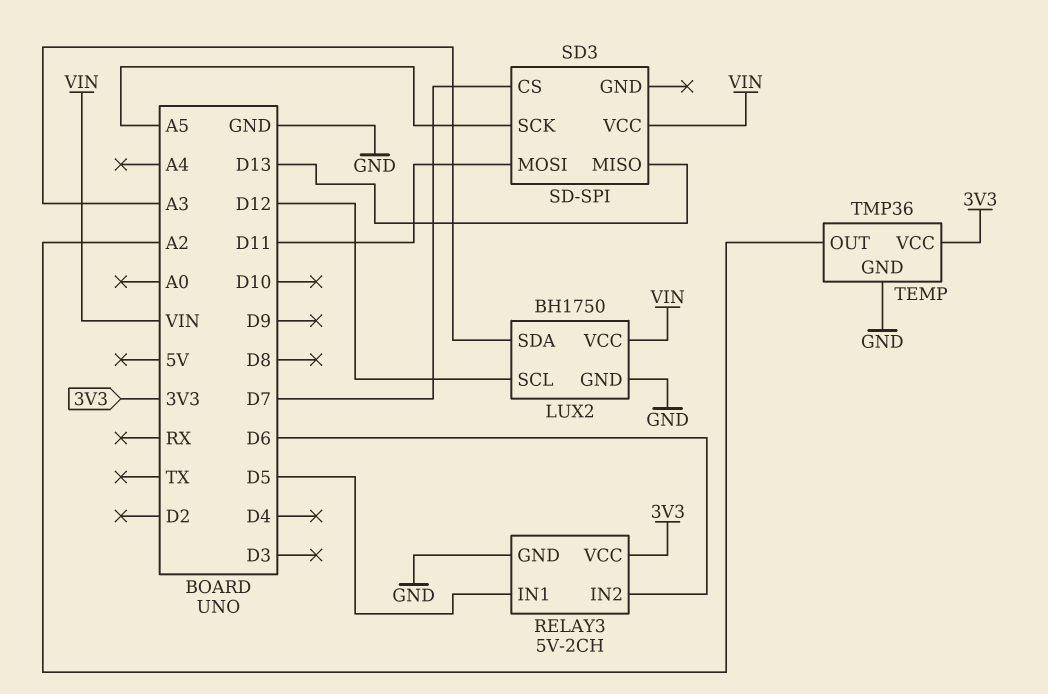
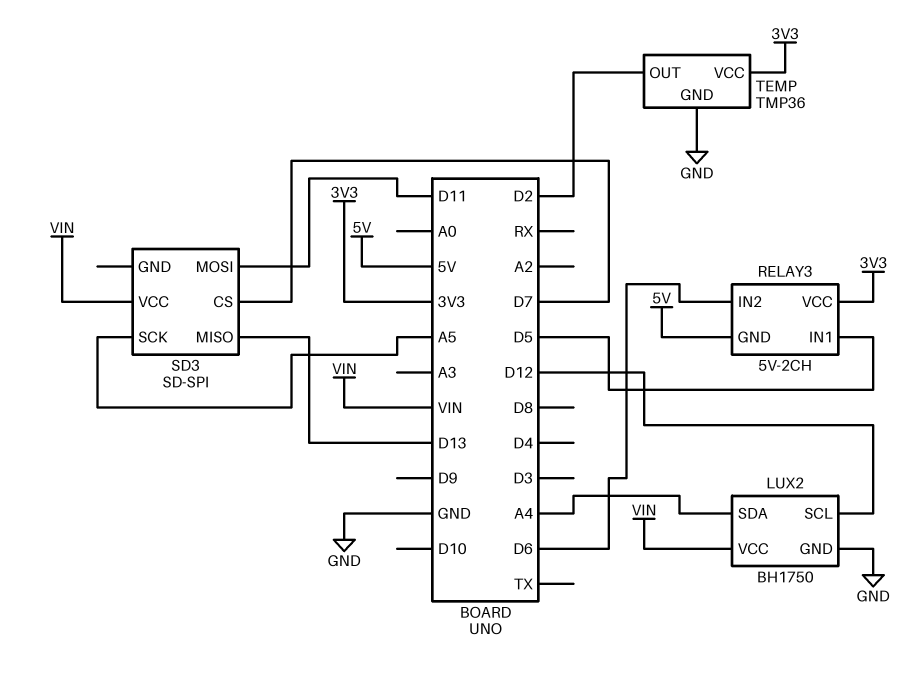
LUX2 pin SDA: A3 -> A4
RELAY3 pin GND: GND -> 5V
TEMP pin OUT: A2 -> D2

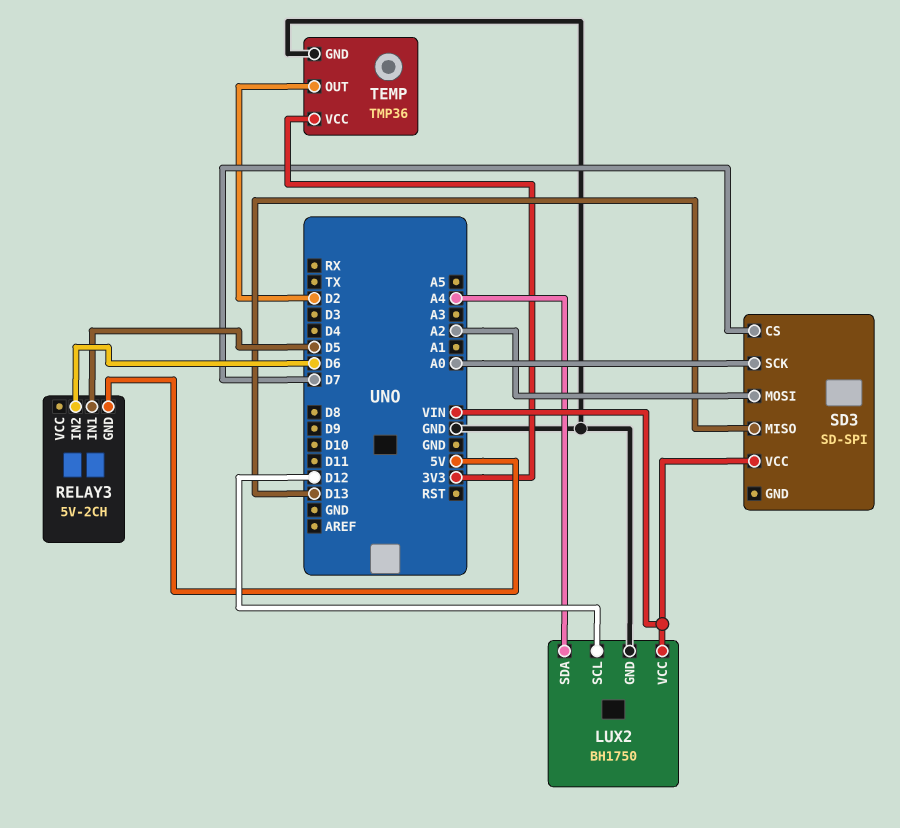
RELAY3 pin VCC: 3V3 -> none
SD3 pin MOSI: D11 -> A2
SD3 pin SCK: A5 -> A0

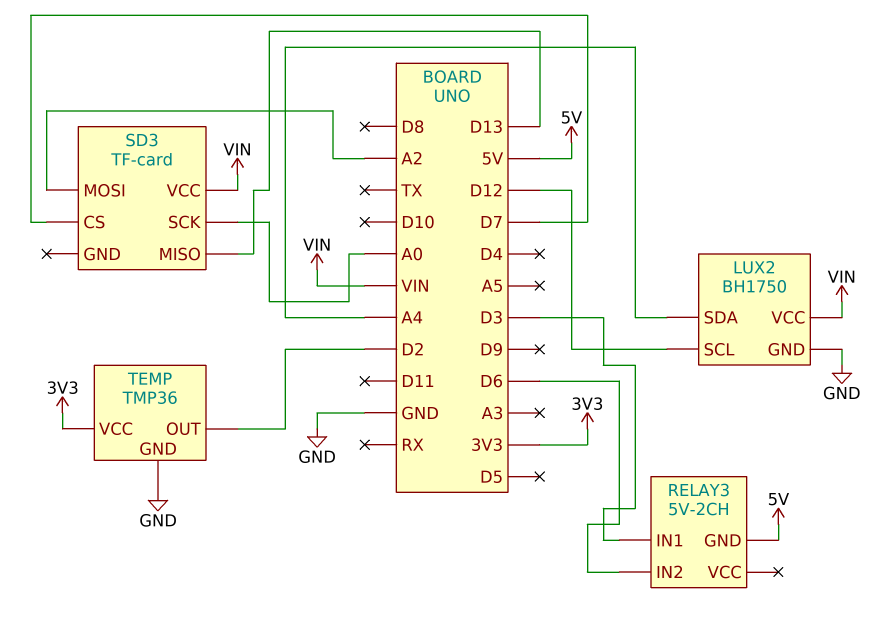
RELAY3 pin IN1: D5 -> D3
SD3: SD-SPI -> TF-card

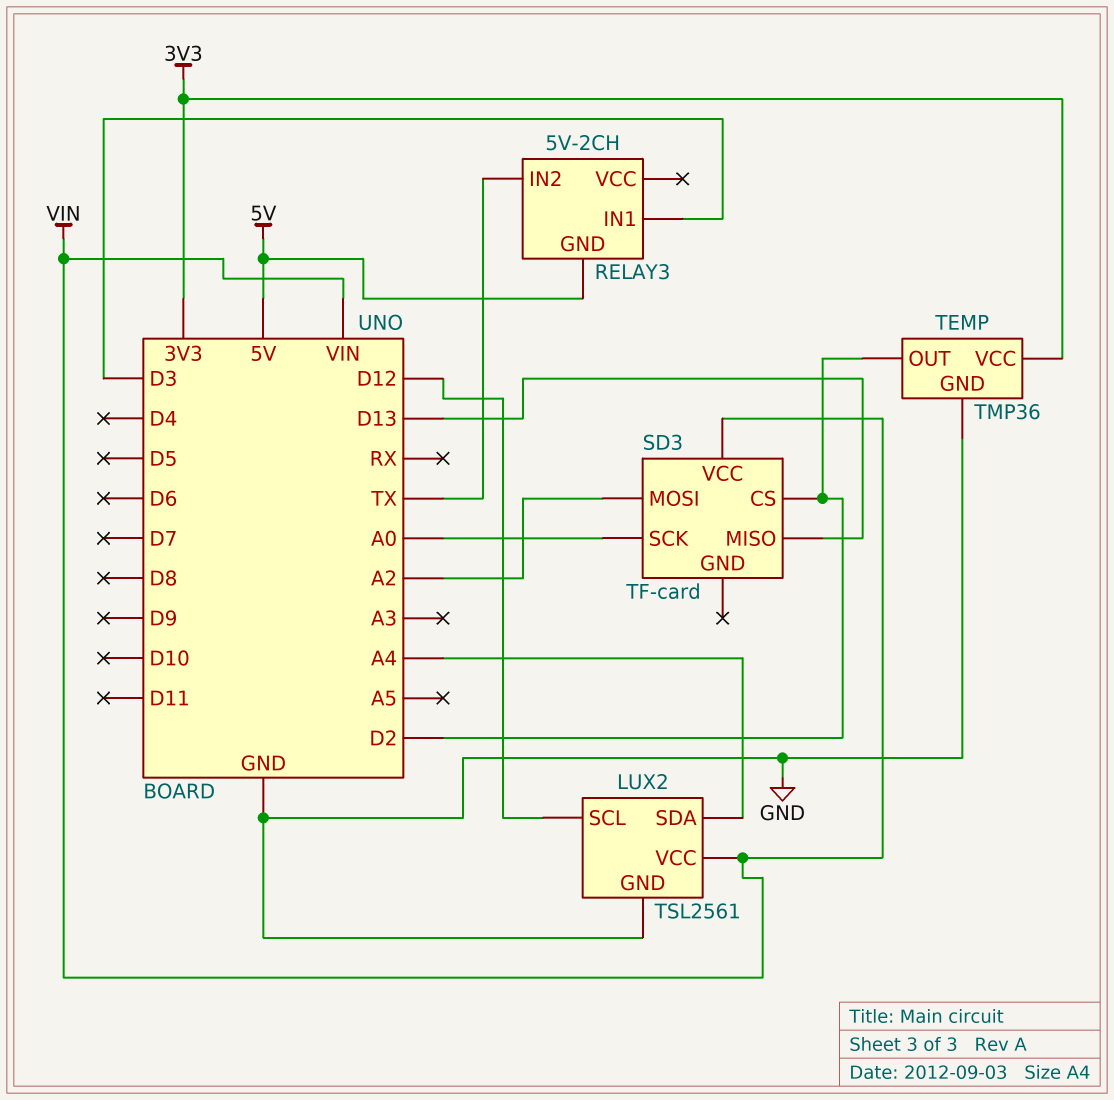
LUX2: BH1750 -> TSL2561
RELAY3 pin IN2: D6 -> TX
SD3 pin CS: D7 -> D2

